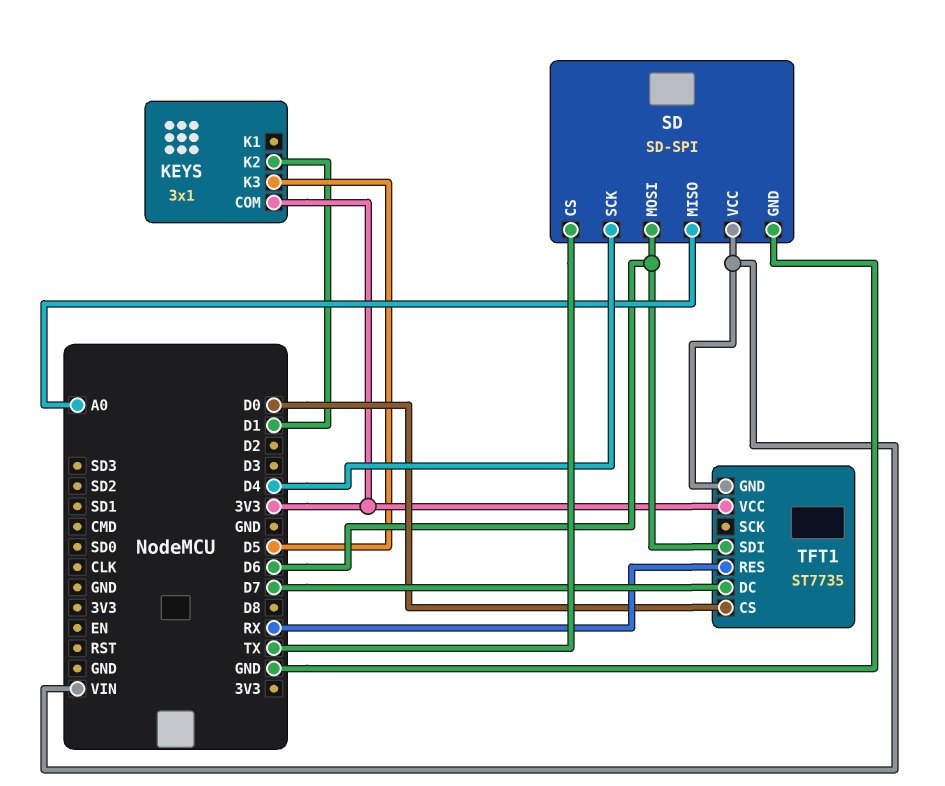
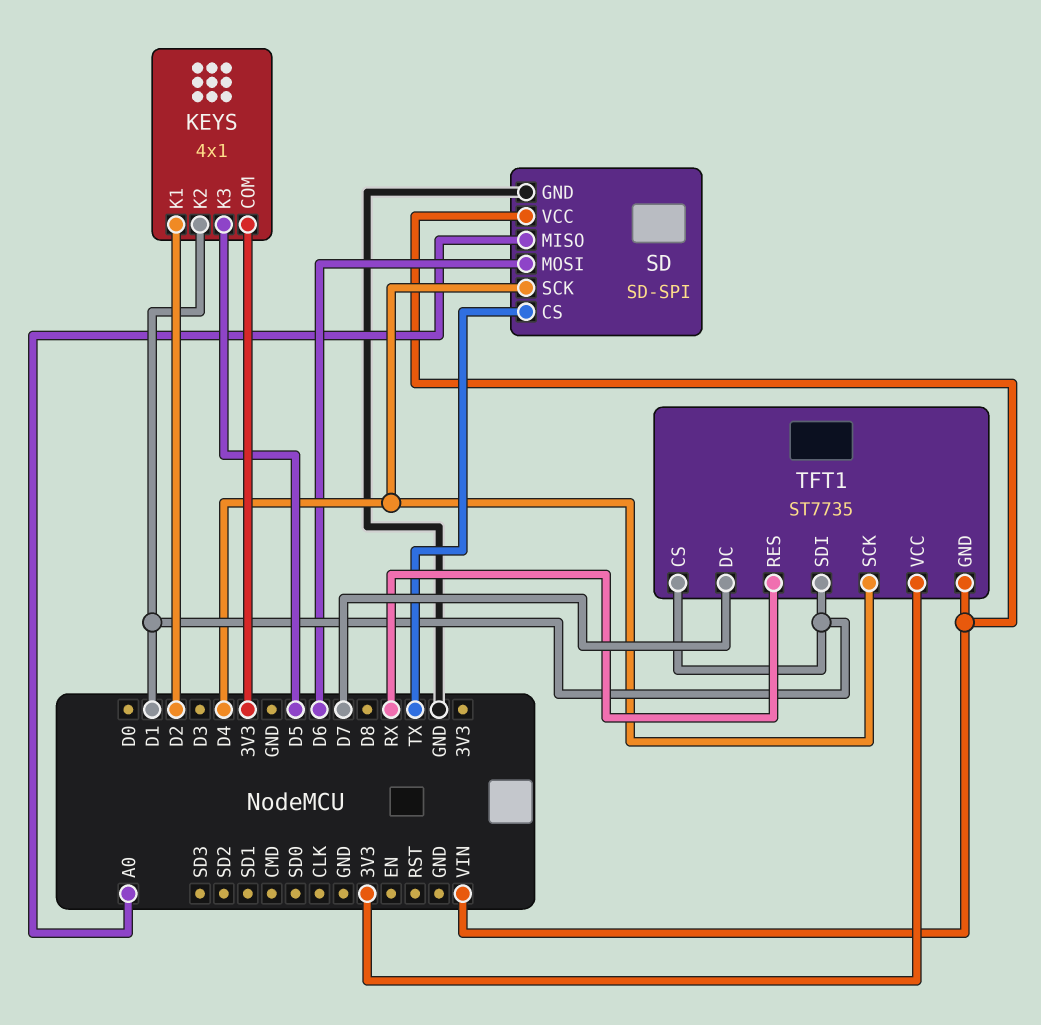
KEYS: 3x1 -> 4x1
KEYS pin K1: none -> D2
TFT1 pin CS: D0 -> D1
TFT1 pin SCK: none -> D4
TFT1 pin SDI: D6 -> D1

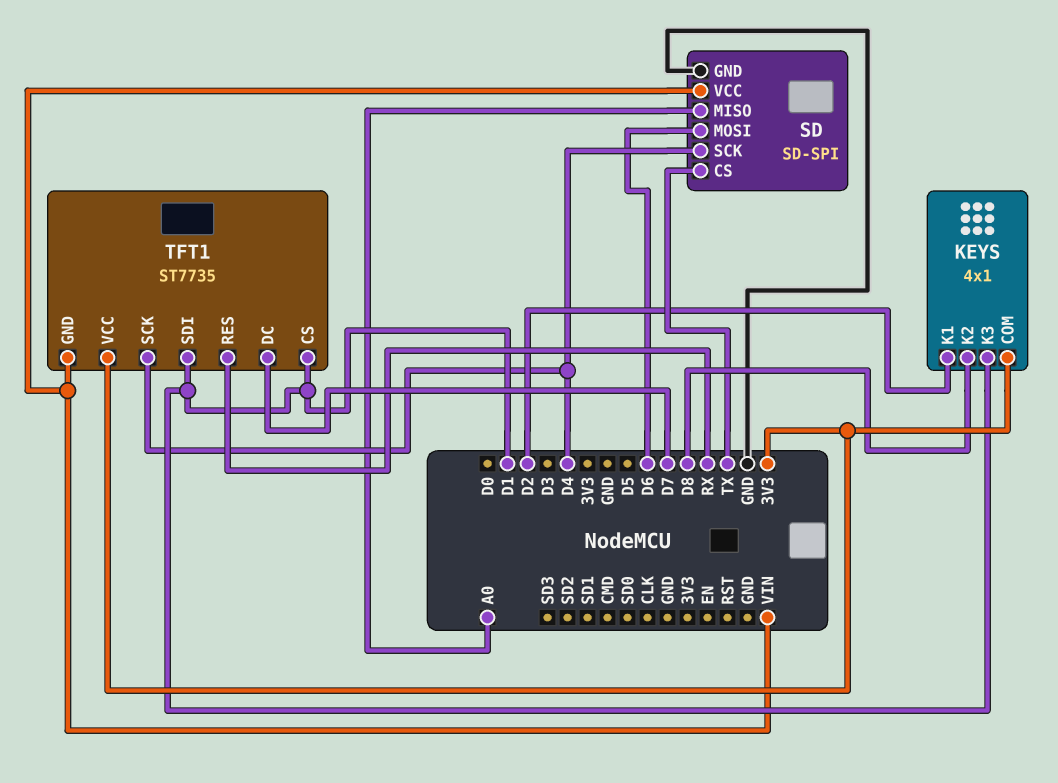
KEYS pin K2: D1 -> D8
KEYS pin K3: D5 -> D1

